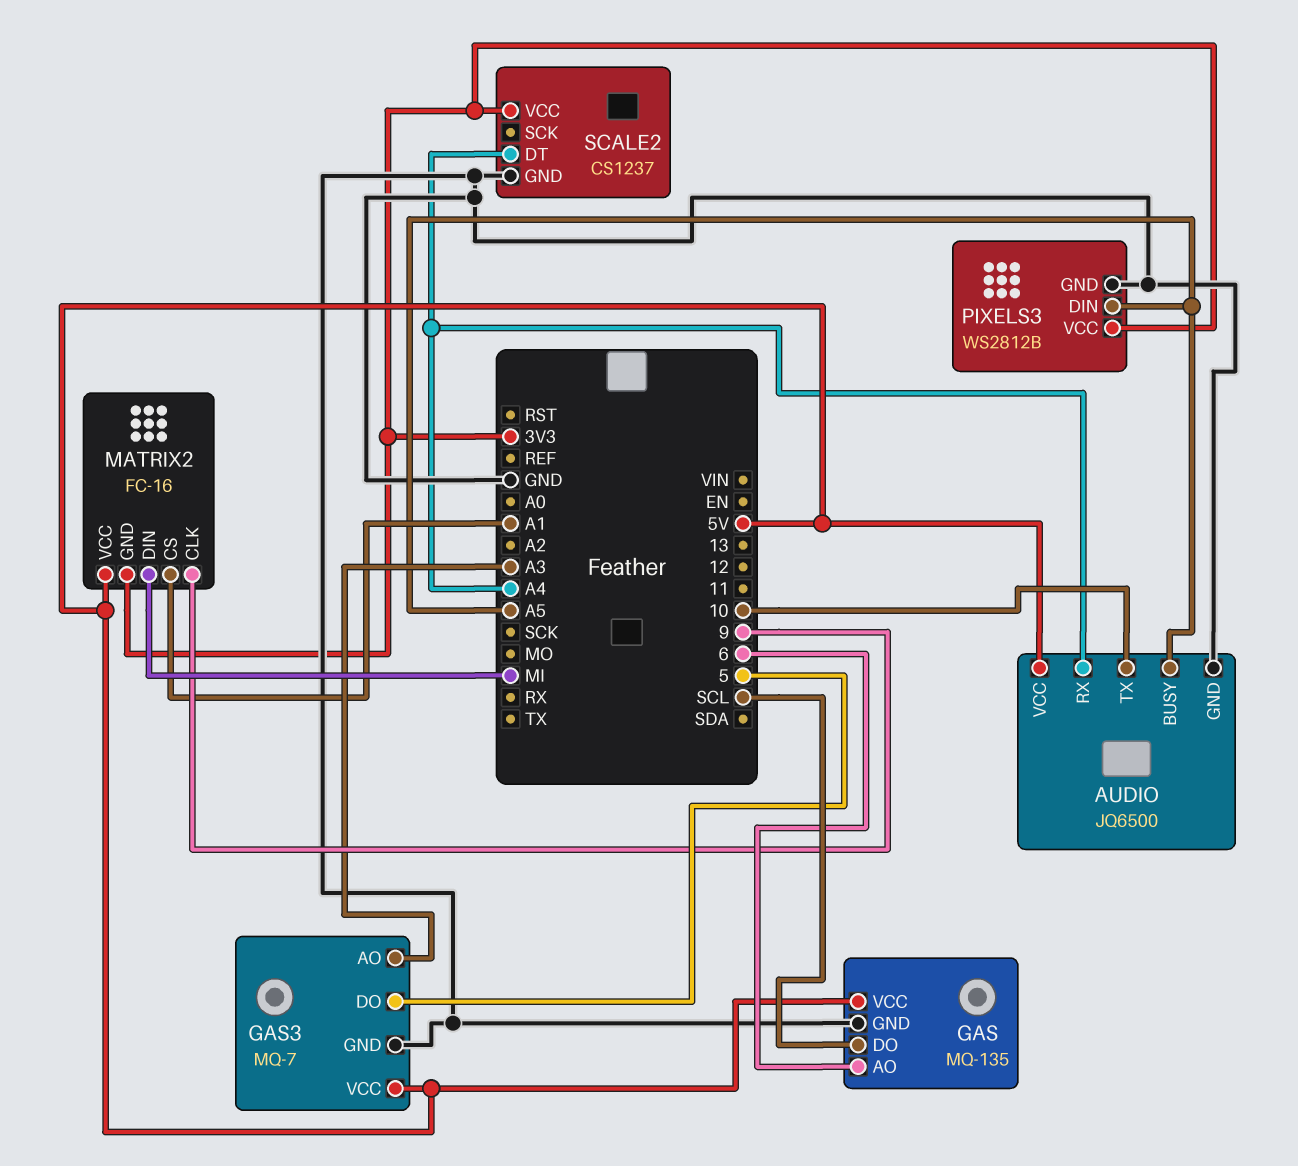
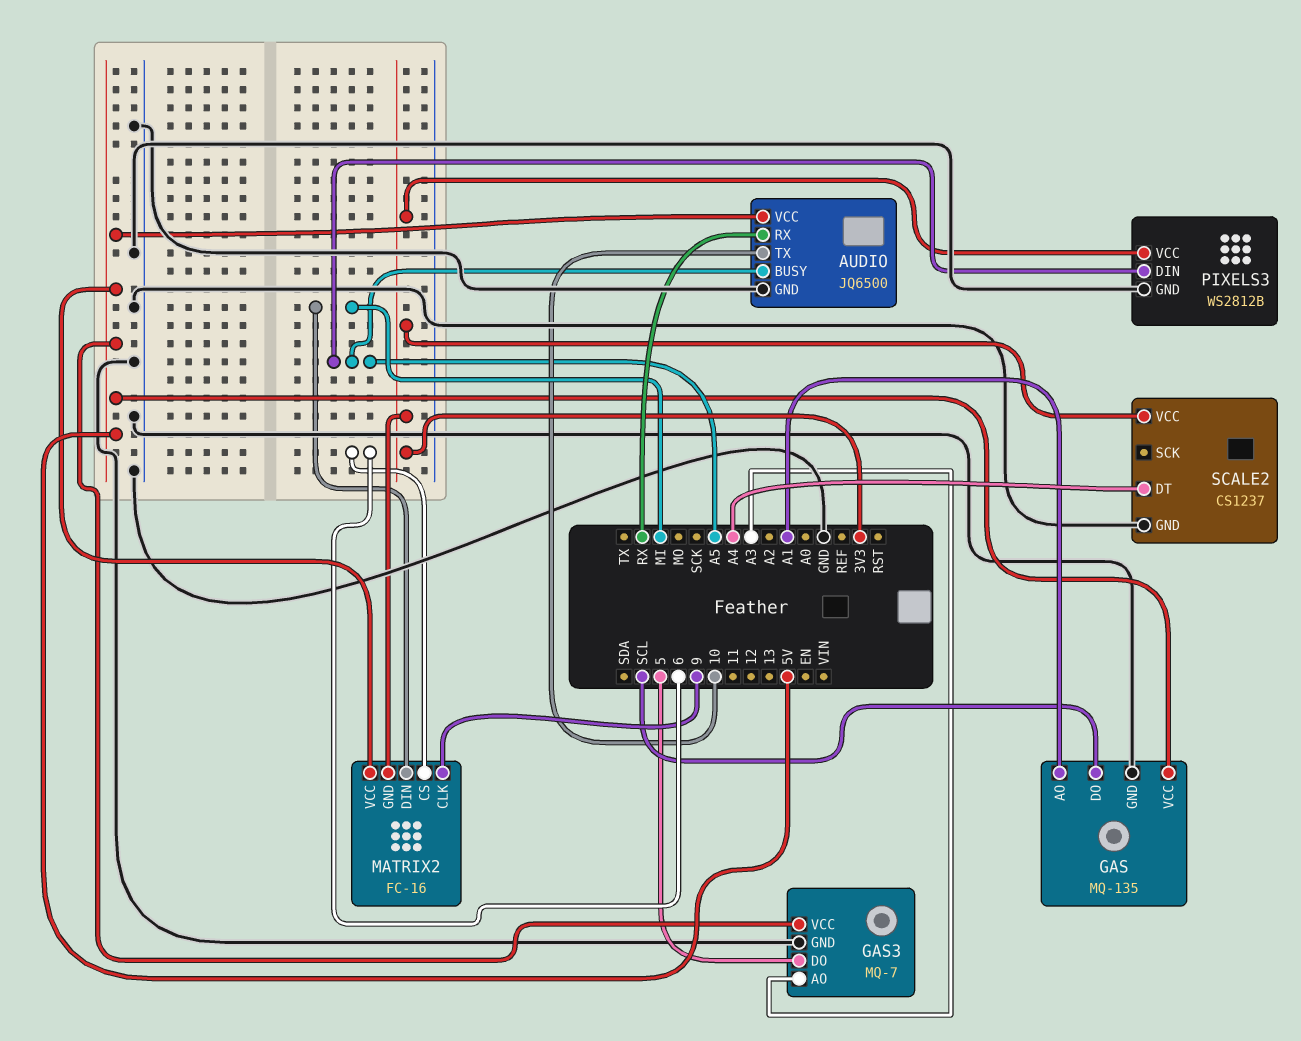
AUDIO pin RX: A4 -> RX
GAS pin AO: 6 -> A1
MATRIX2 pin CS: A1 -> 6

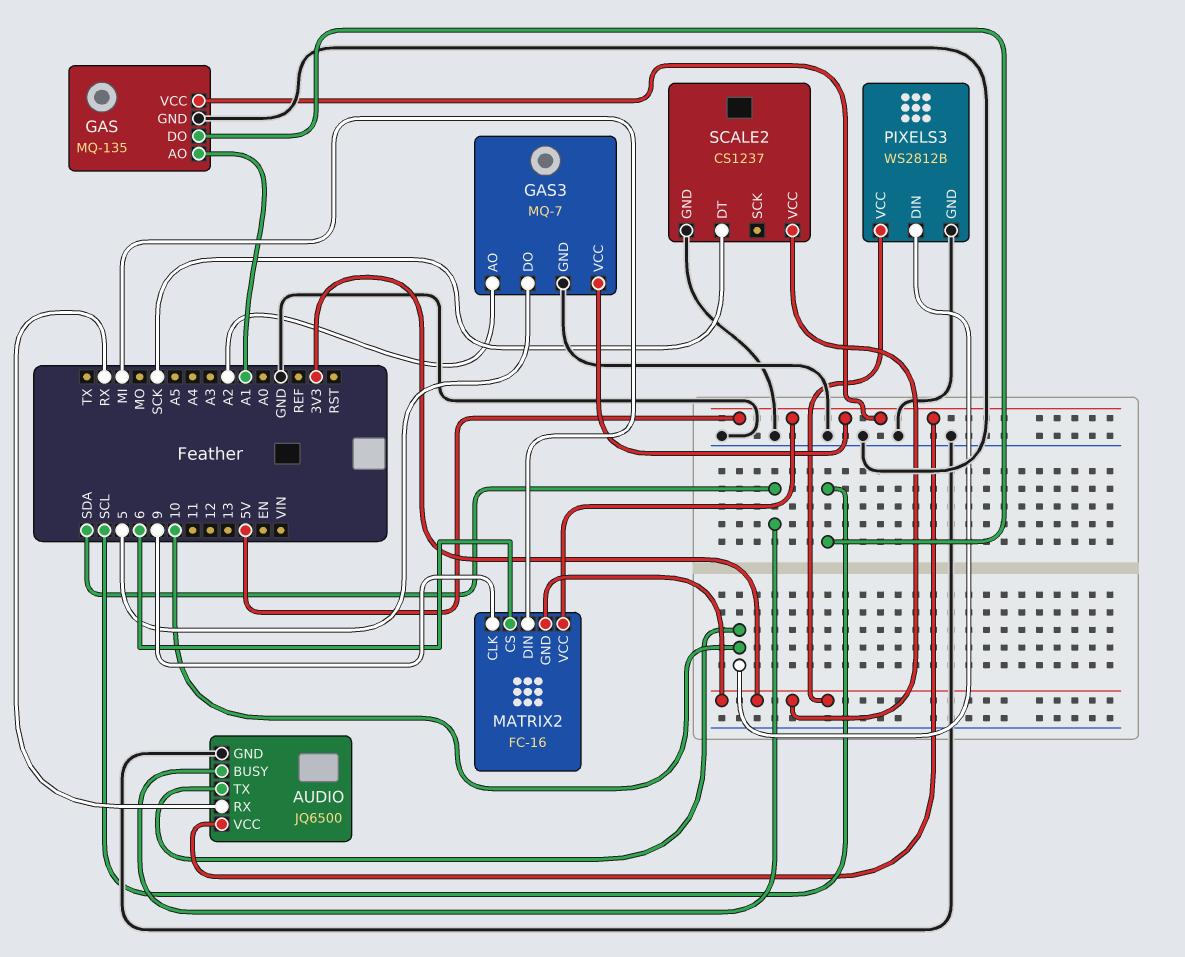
AUDIO pin BUSY: A5 -> SDA
GAS3 pin AO: A3 -> A2
PIXELS3 pin DIN: A5 -> 10
SCALE2 pin DT: A4 -> SCK

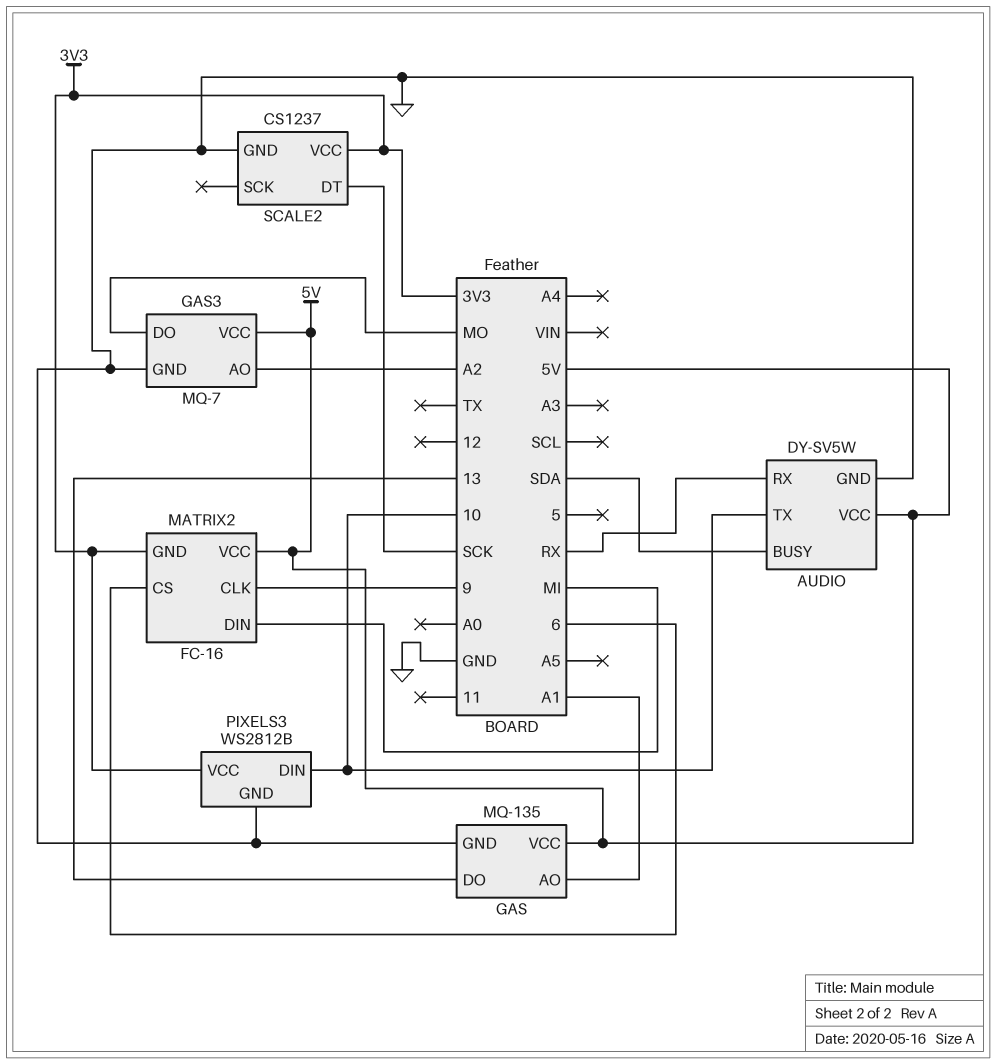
AUDIO: JQ6500 -> DY-SV5W
GAS pin DO: SCL -> 13
GAS3 pin DO: 5 -> MO

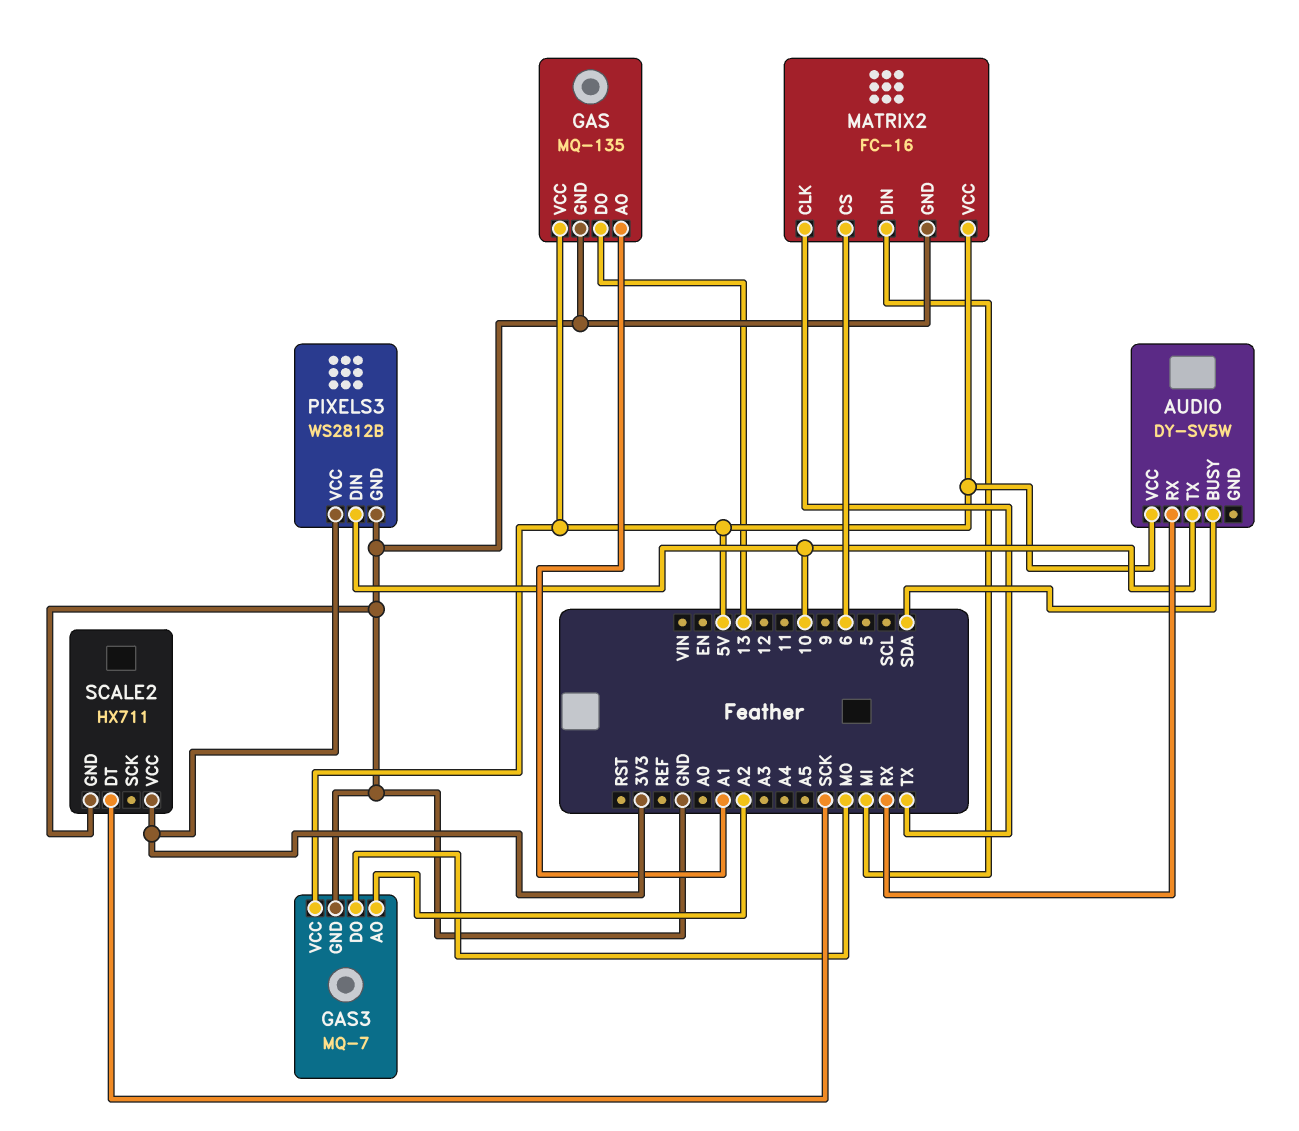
AUDIO pin GND: GND -> none
MATRIX2 pin CLK: 9 -> TX
MATRIX2 pin GND: 3V3 -> GND
SCALE2: CS1237 -> HX711

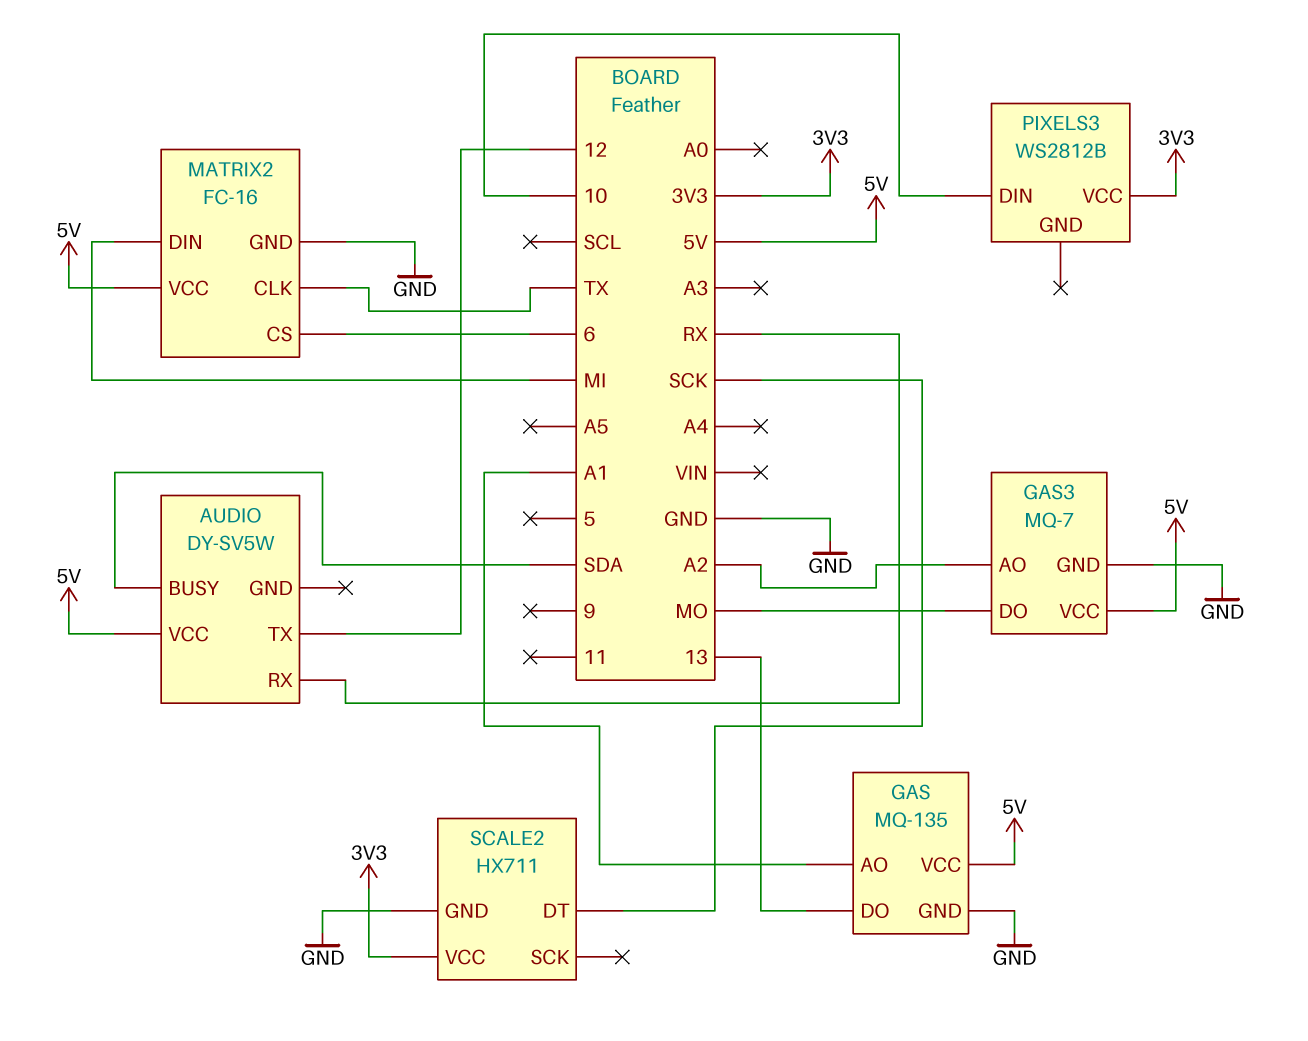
AUDIO pin TX: 10 -> 12
PIXELS3 pin GND: GND -> none

